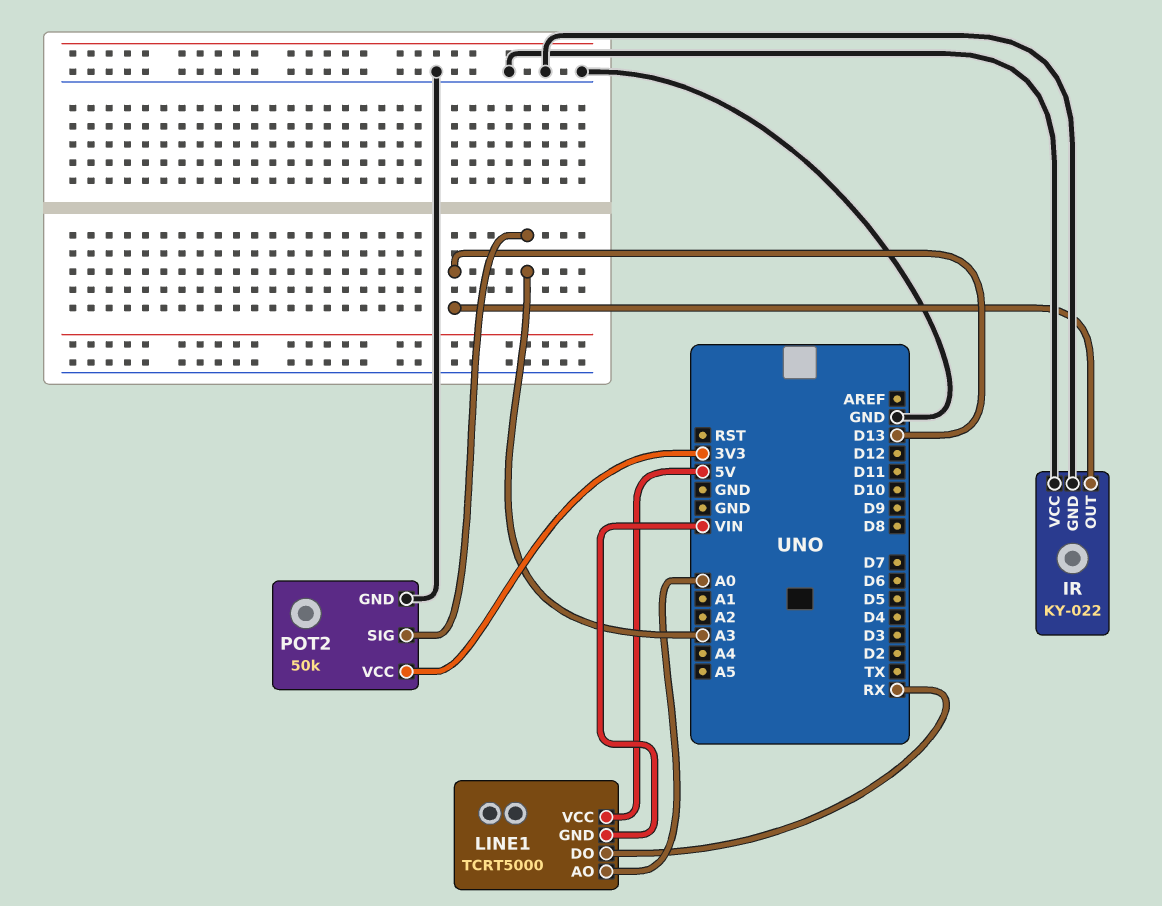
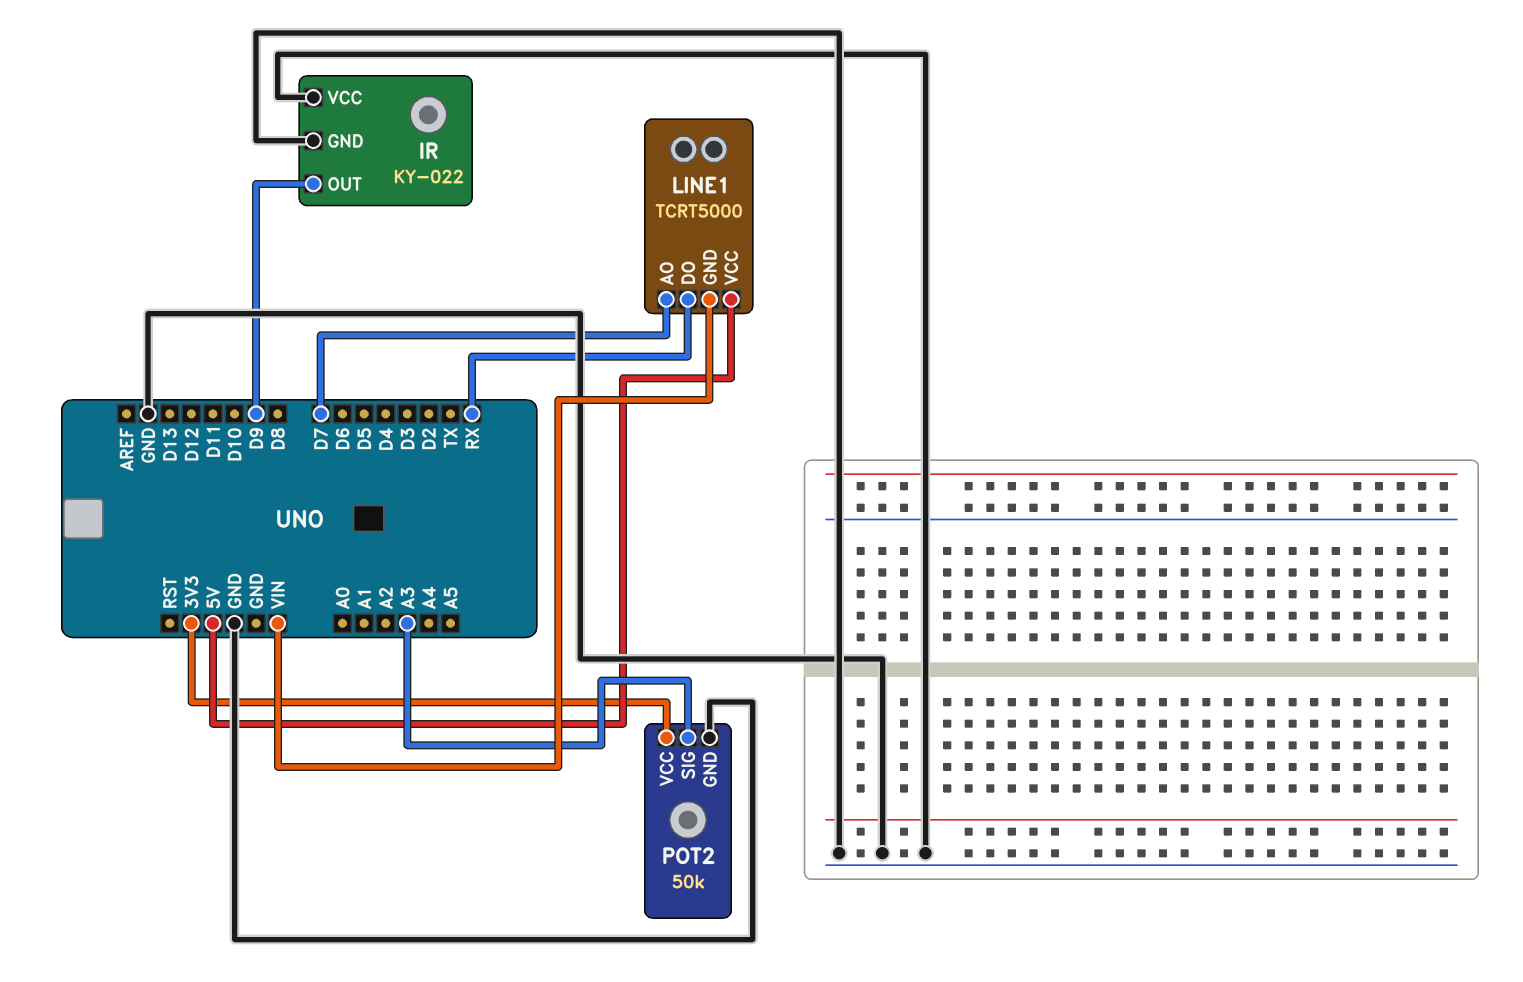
IR pin OUT: D13 -> D9
LINE1 pin AO: A0 -> D7

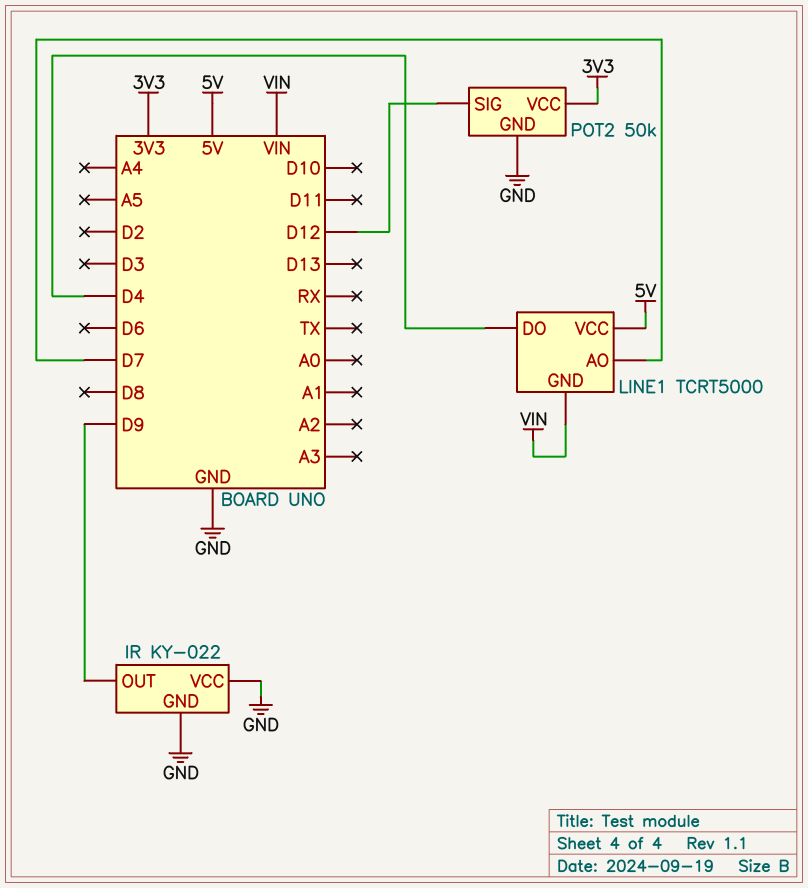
LINE1 pin DO: RX -> D4
POT2 pin SIG: A3 -> D12

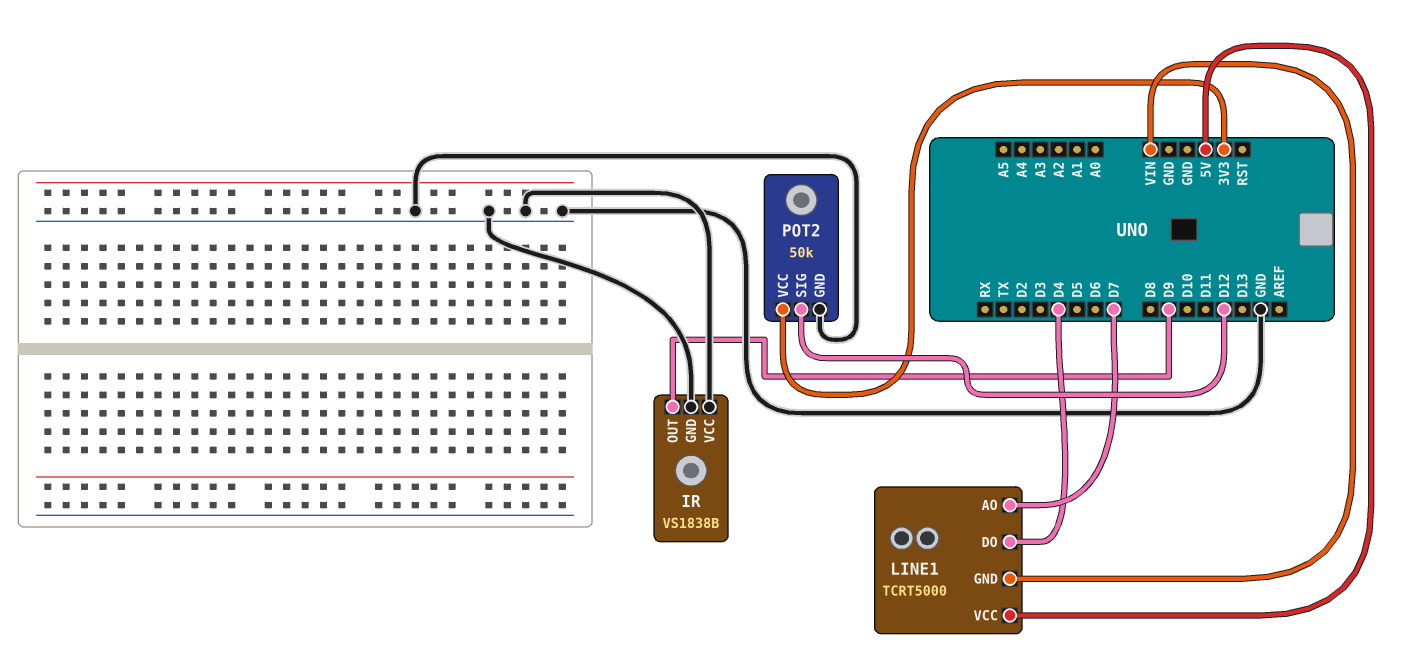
IR: KY-022 -> VS1838B

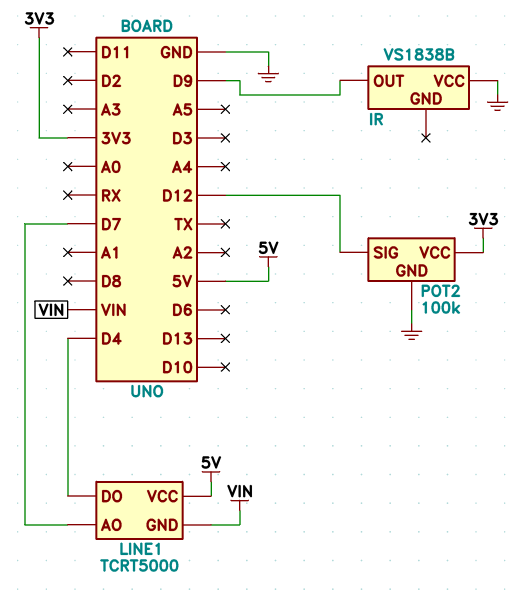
IR pin GND: GND -> none
POT2: 50k -> 100k

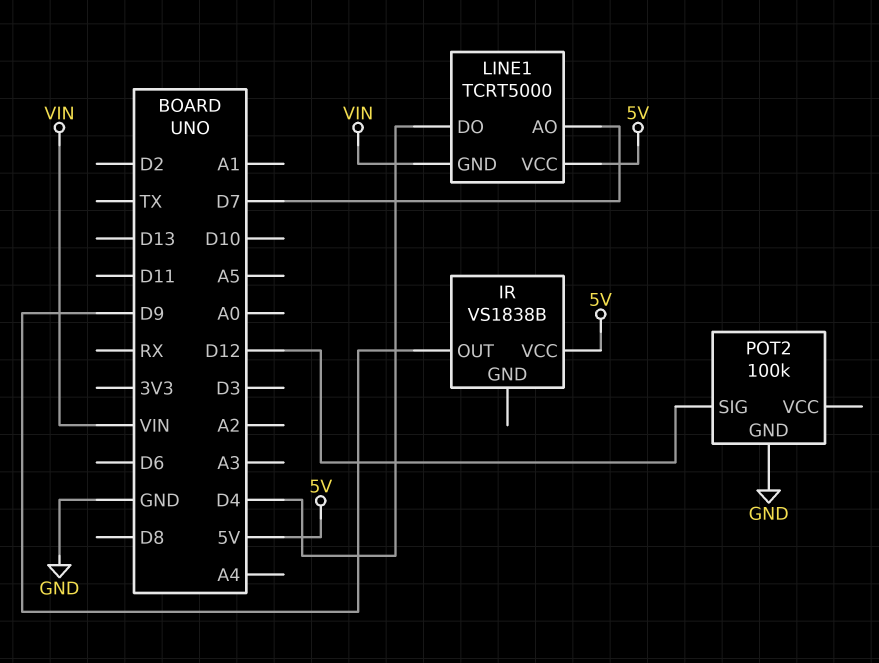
IR pin VCC: GND -> 5V
POT2 pin VCC: 3V3 -> none

